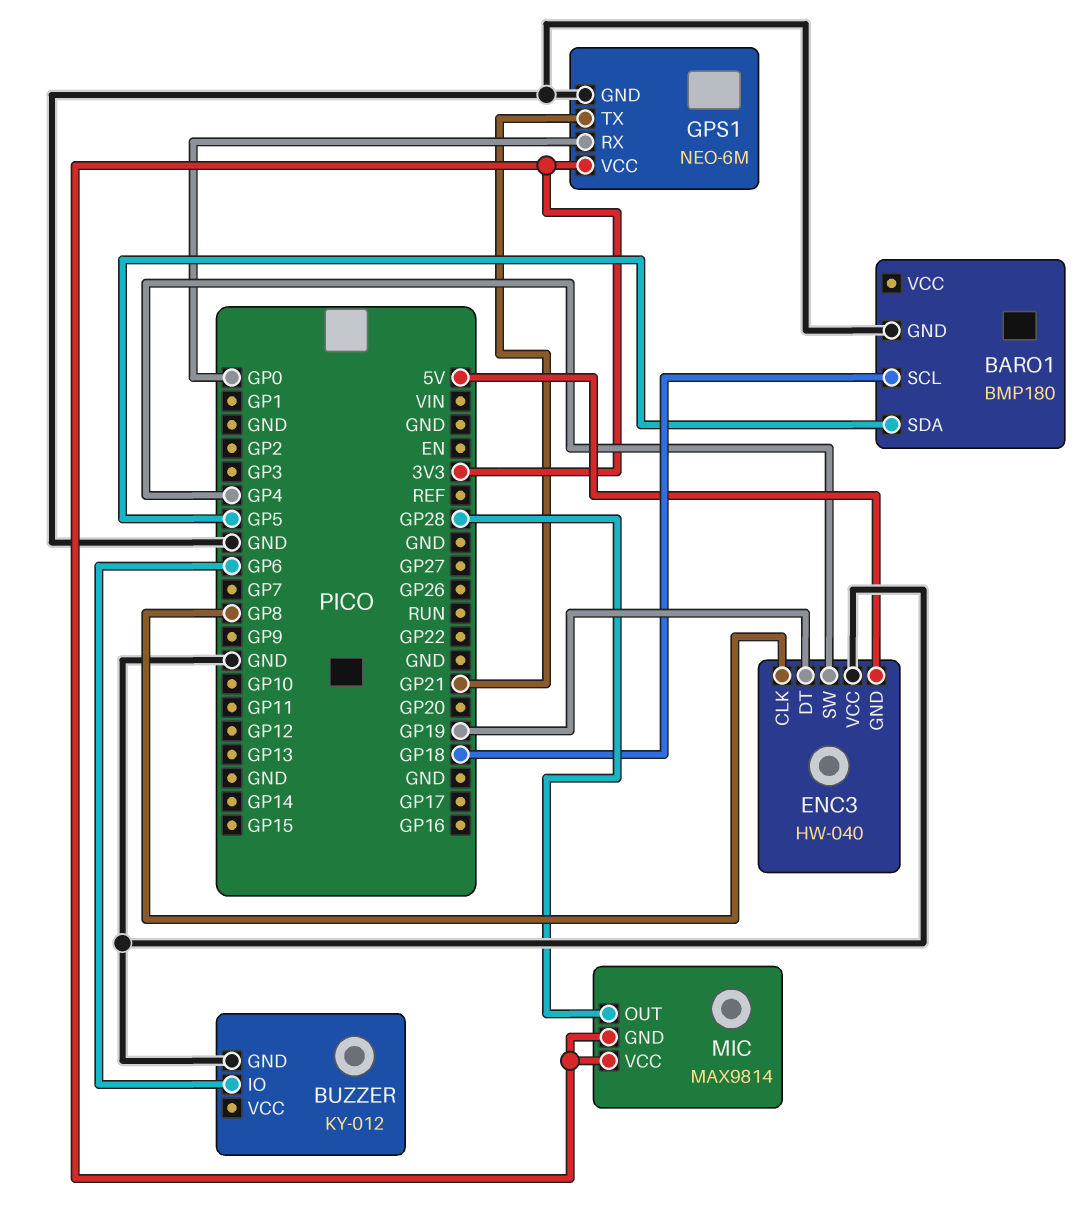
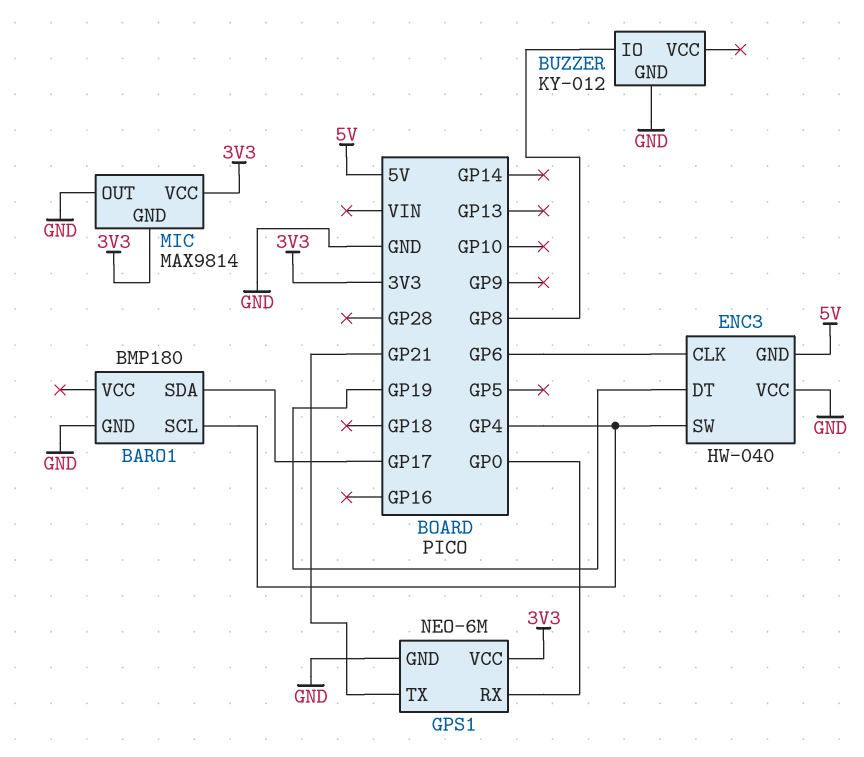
BARO1 pin SCL: GP18 -> GP4
BARO1 pin SDA: GP5 -> GP17
BUZZER pin IO: GP6 -> GP8
ENC3 pin CLK: GP8 -> GP6
MIC pin OUT: GP28 -> GND

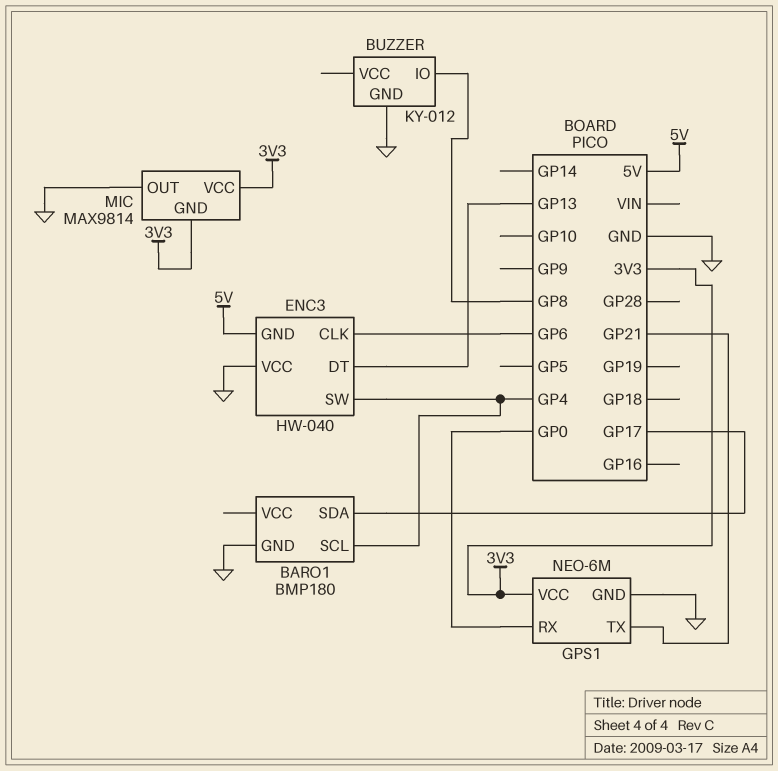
ENC3 pin DT: GP19 -> GP13

